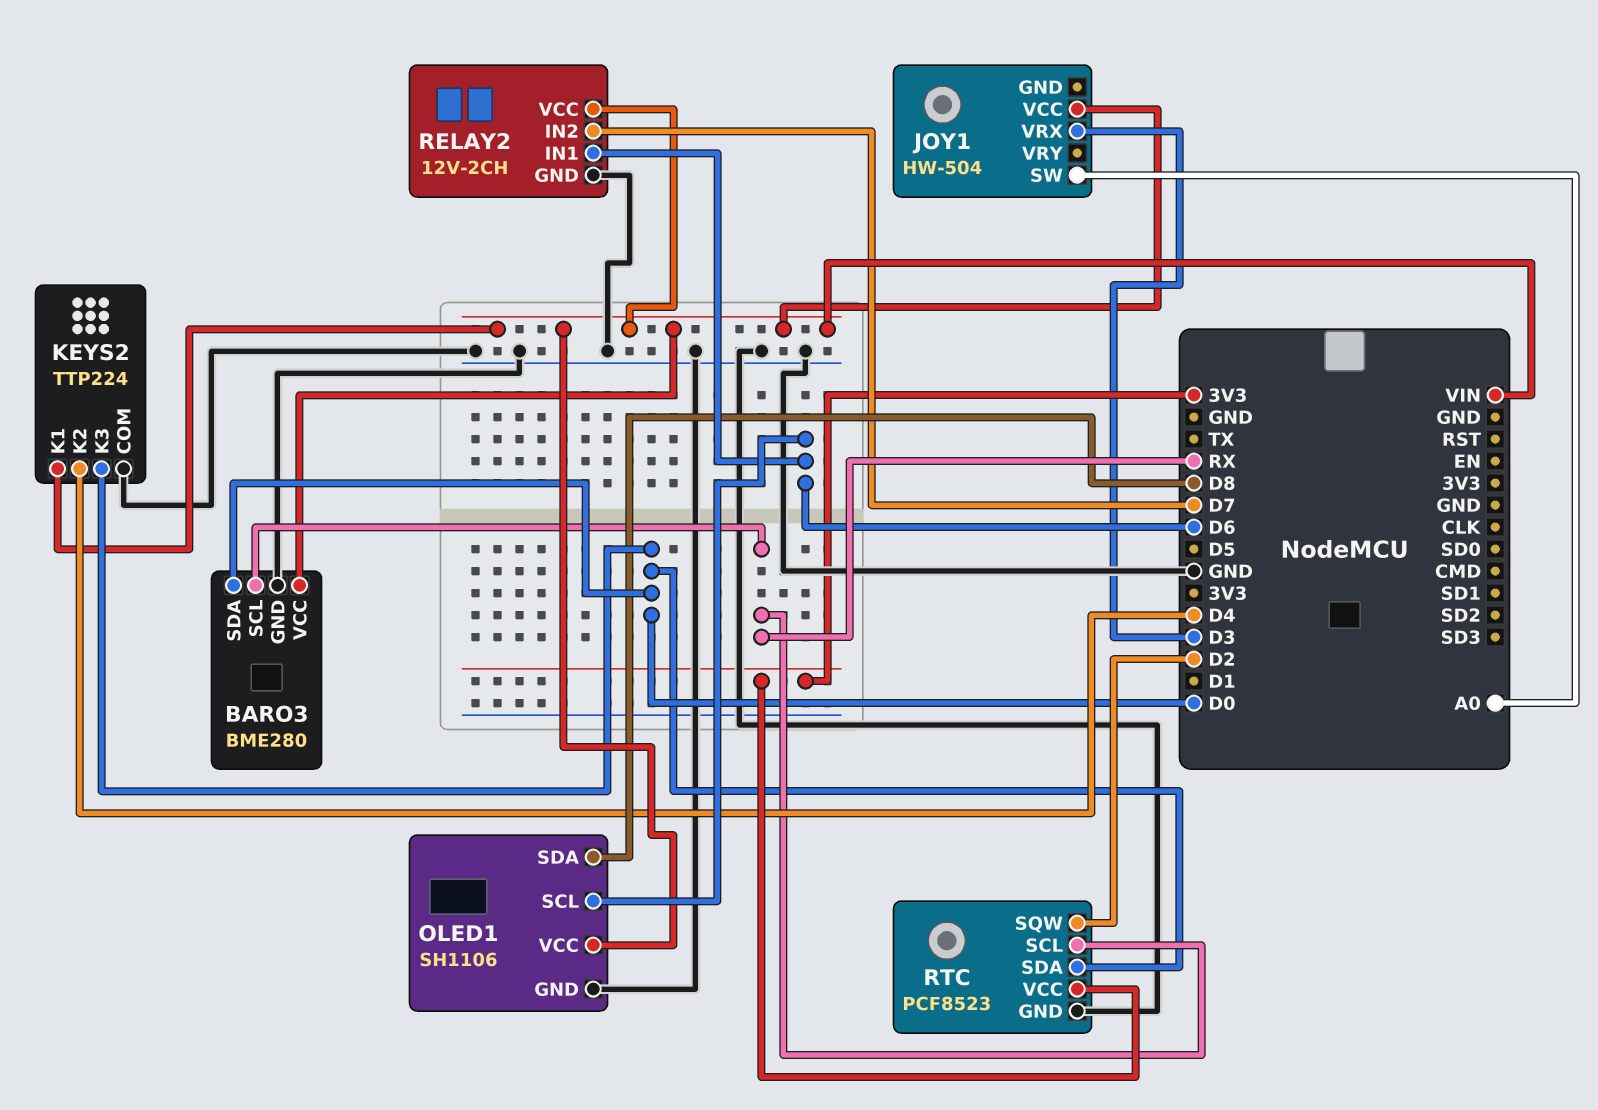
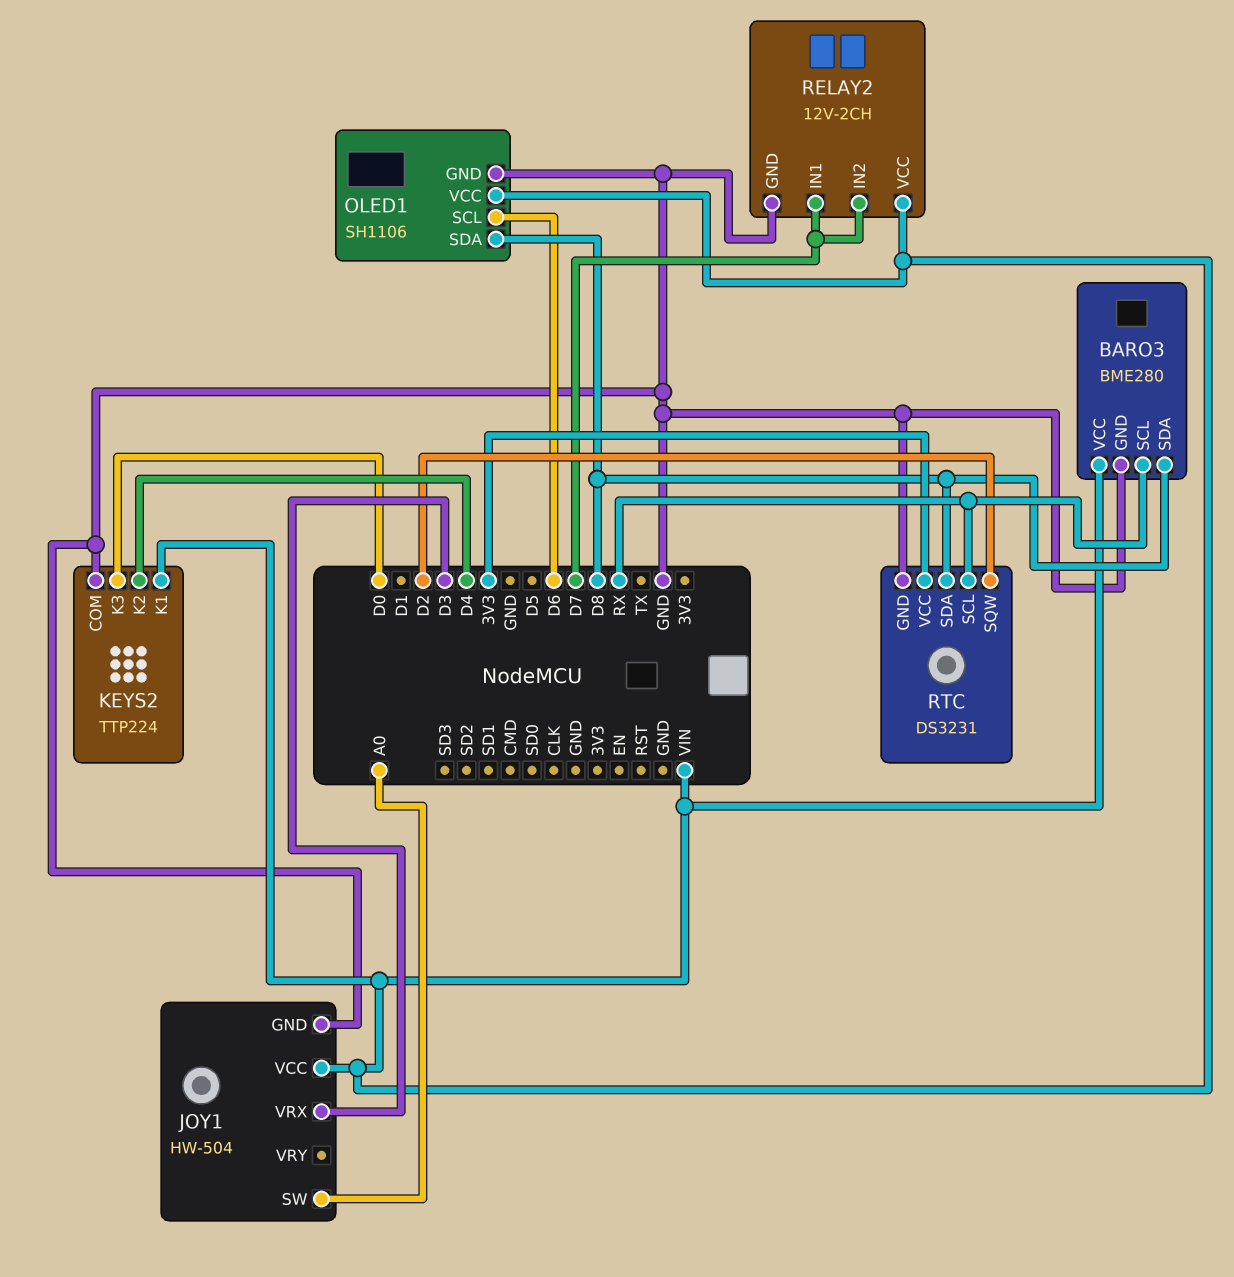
BARO3 pin SDA: D0 -> D8
JOY1 pin GND: none -> GND
RELAY2 pin IN1: D6 -> D7
RTC: PCF8523 -> DS3231
RTC pin SDA: D0 -> D8

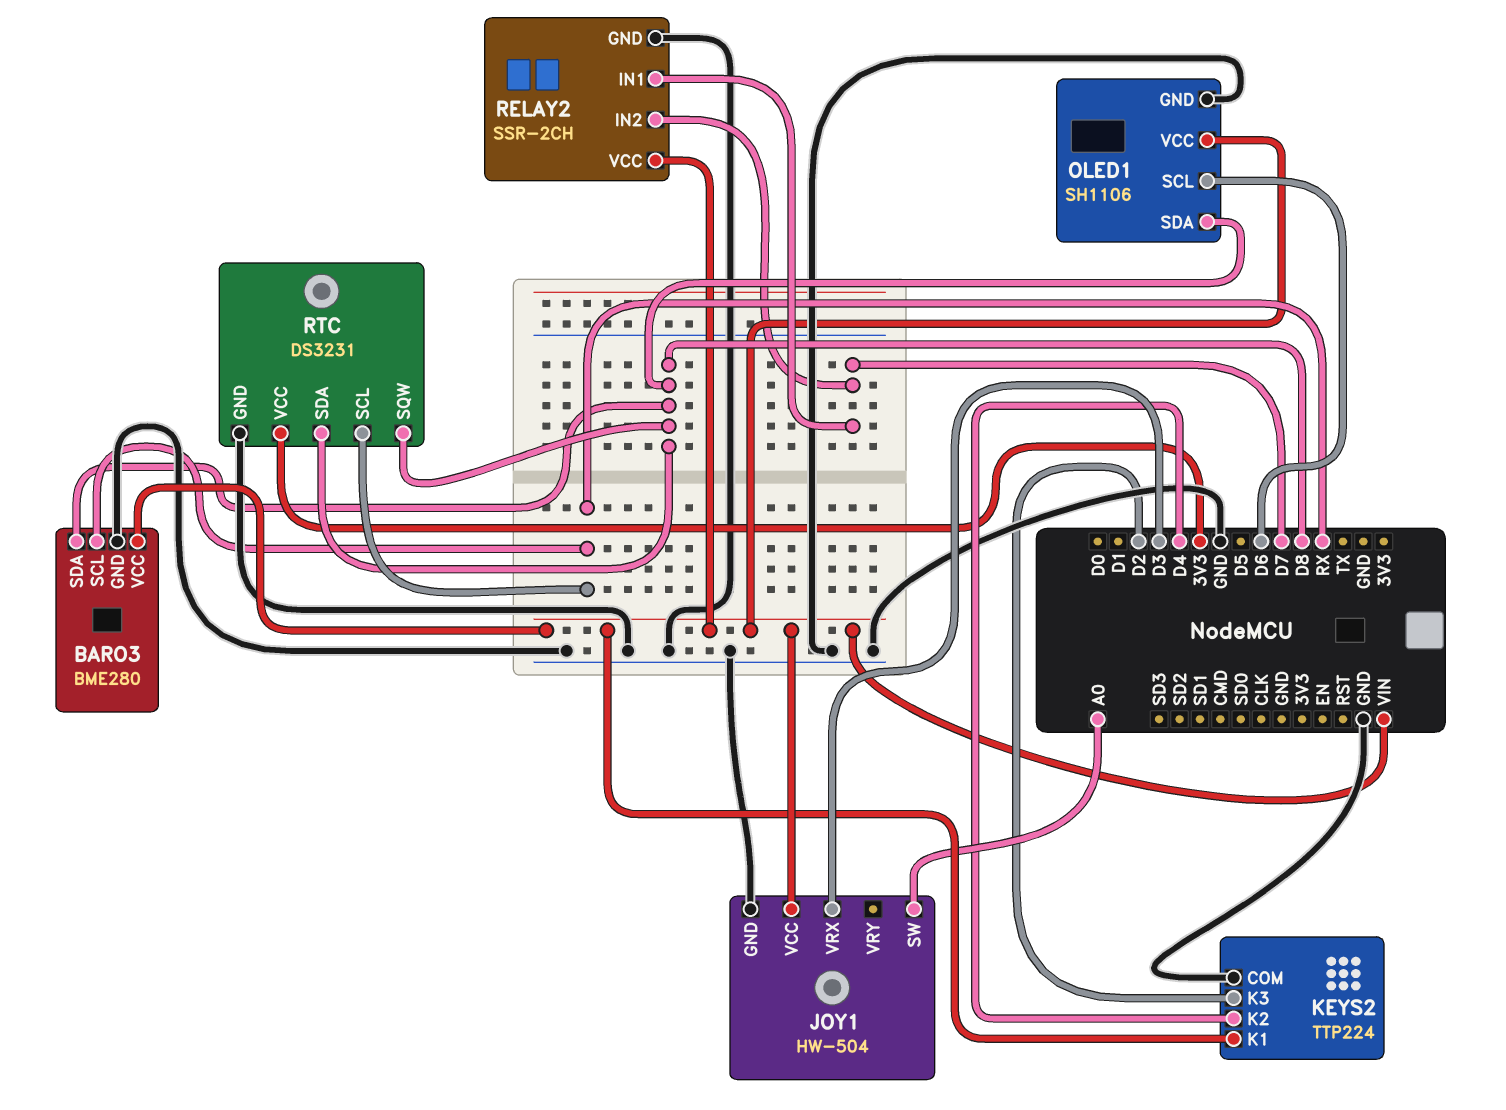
KEYS2 pin K3: D0 -> D2
RELAY2: 12V-2CH -> SSR-2CH
RTC pin SQW: D2 -> D8

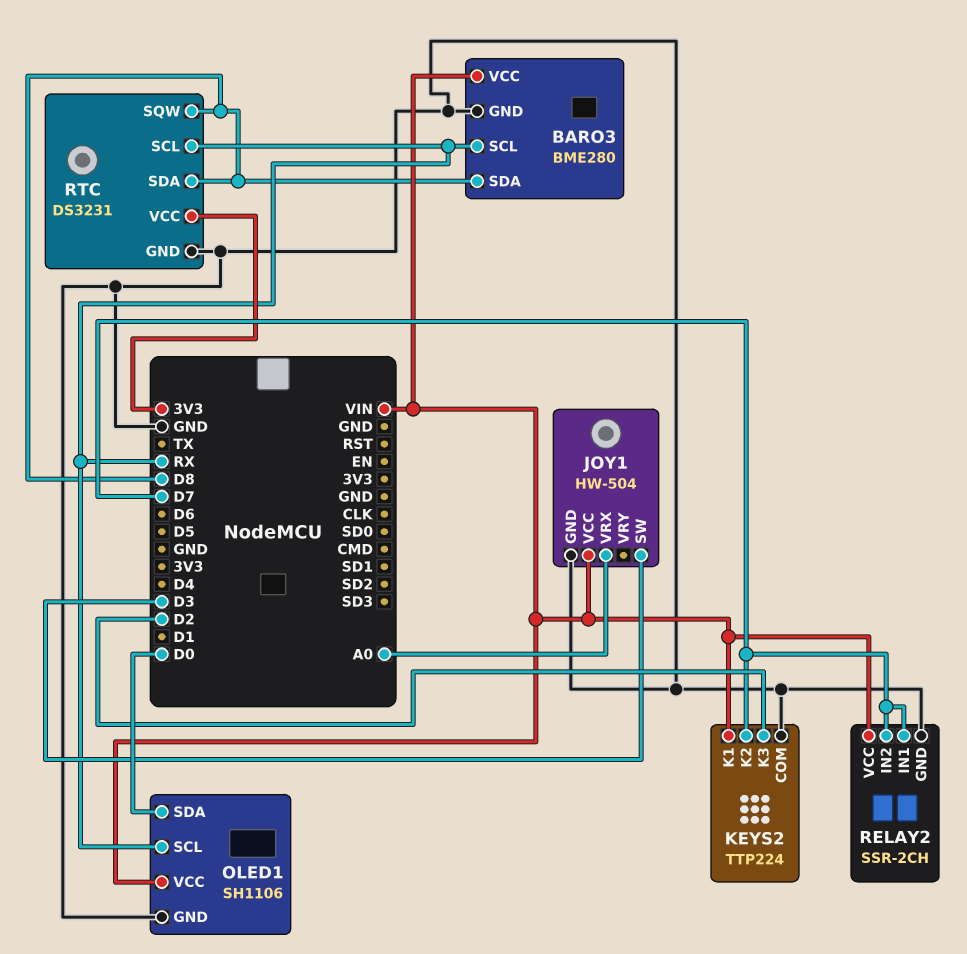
JOY1 pin SW: A0 -> D3
JOY1 pin VRX: D3 -> A0
KEYS2 pin K2: D4 -> D7
OLED1 pin SCL: D6 -> RX
OLED1 pin SDA: D8 -> D0

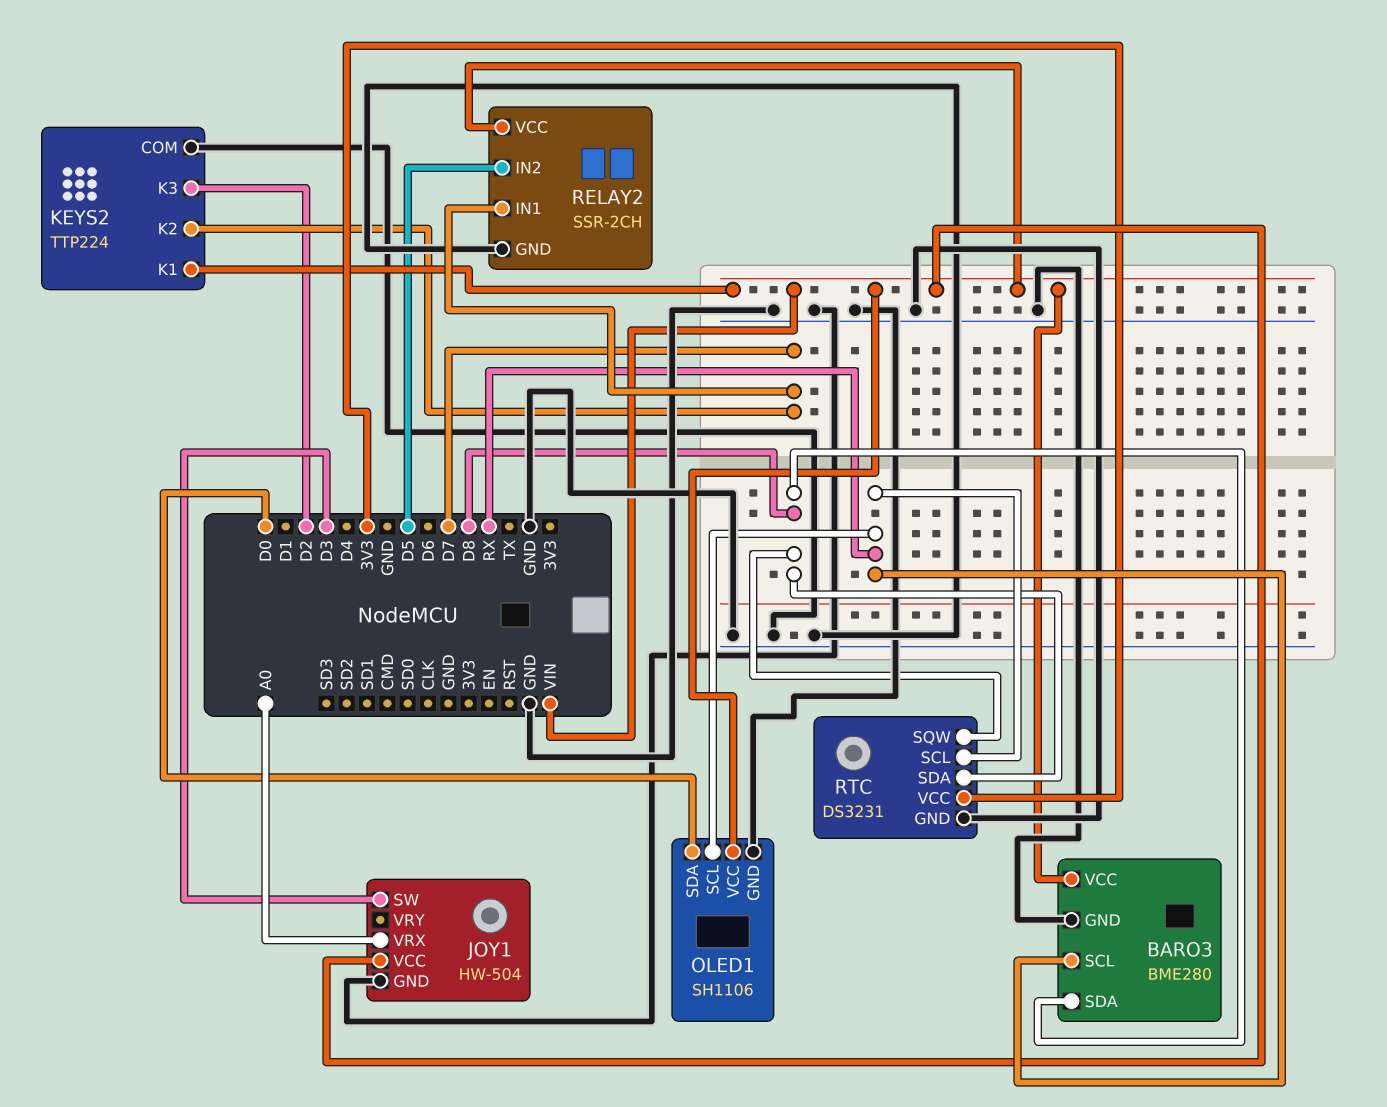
RELAY2 pin IN2: D7 -> D5

